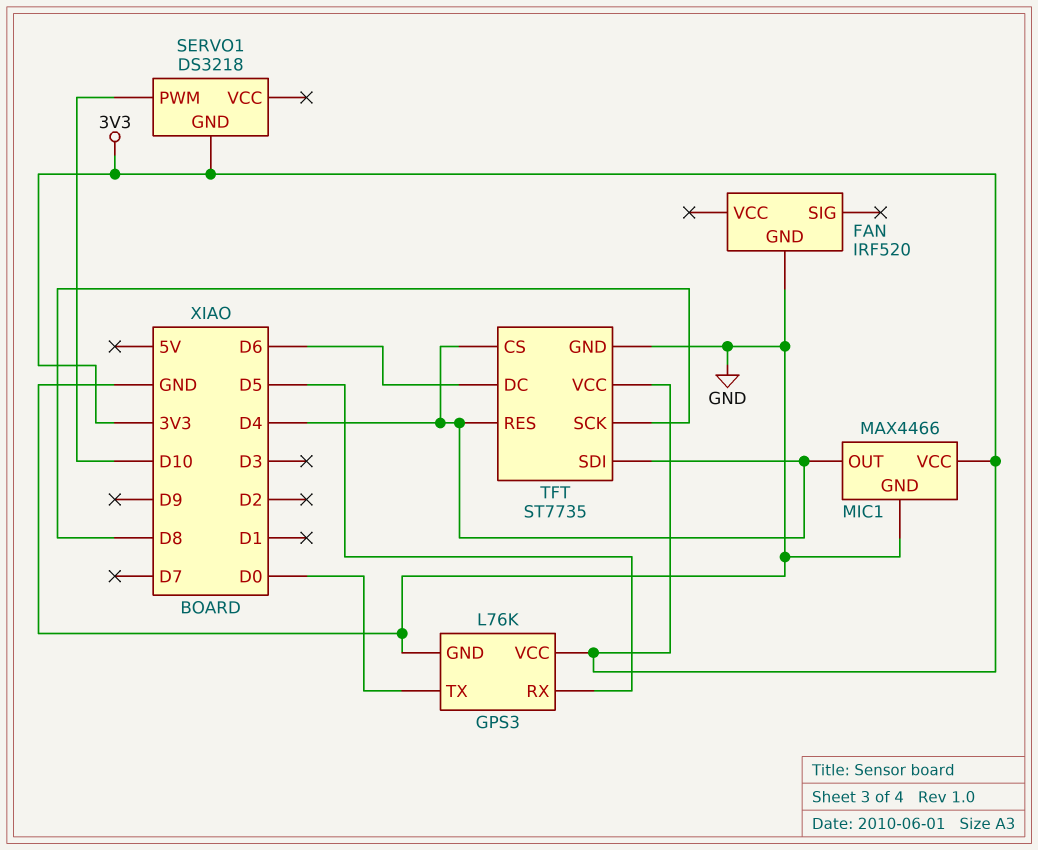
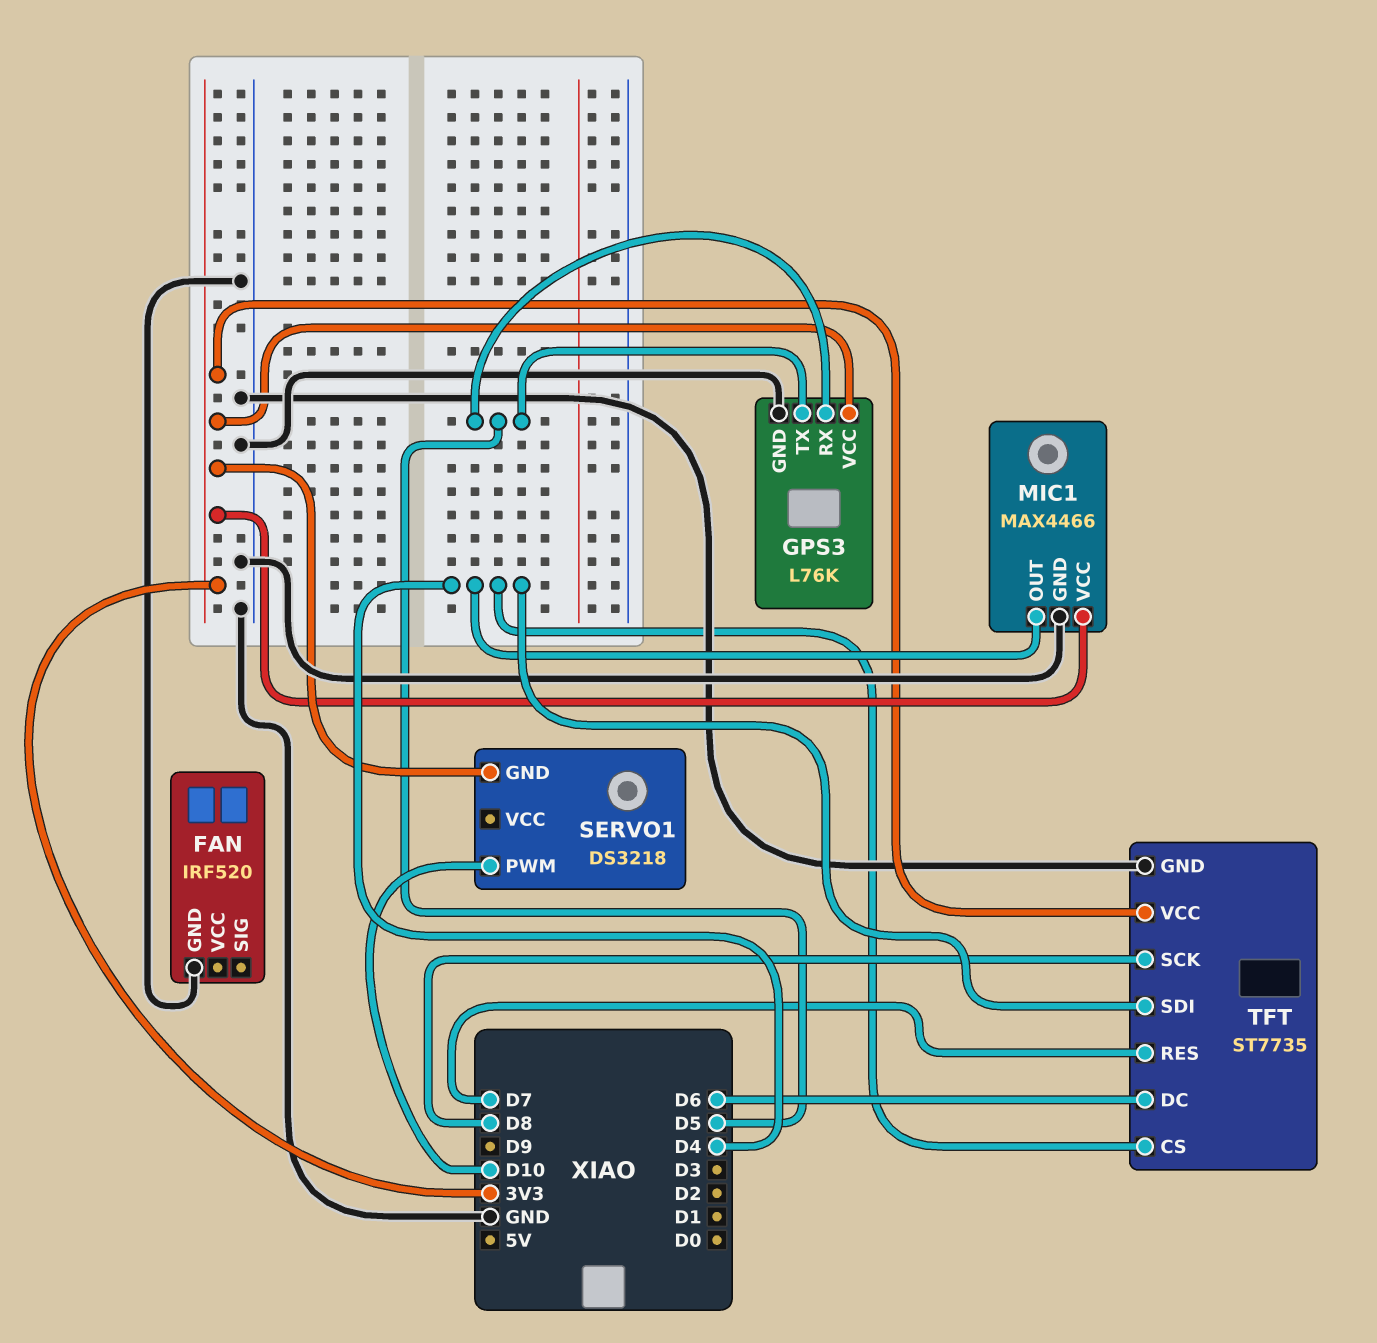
GPS3 pin TX: D0 -> D5
TFT pin RES: D4 -> D7

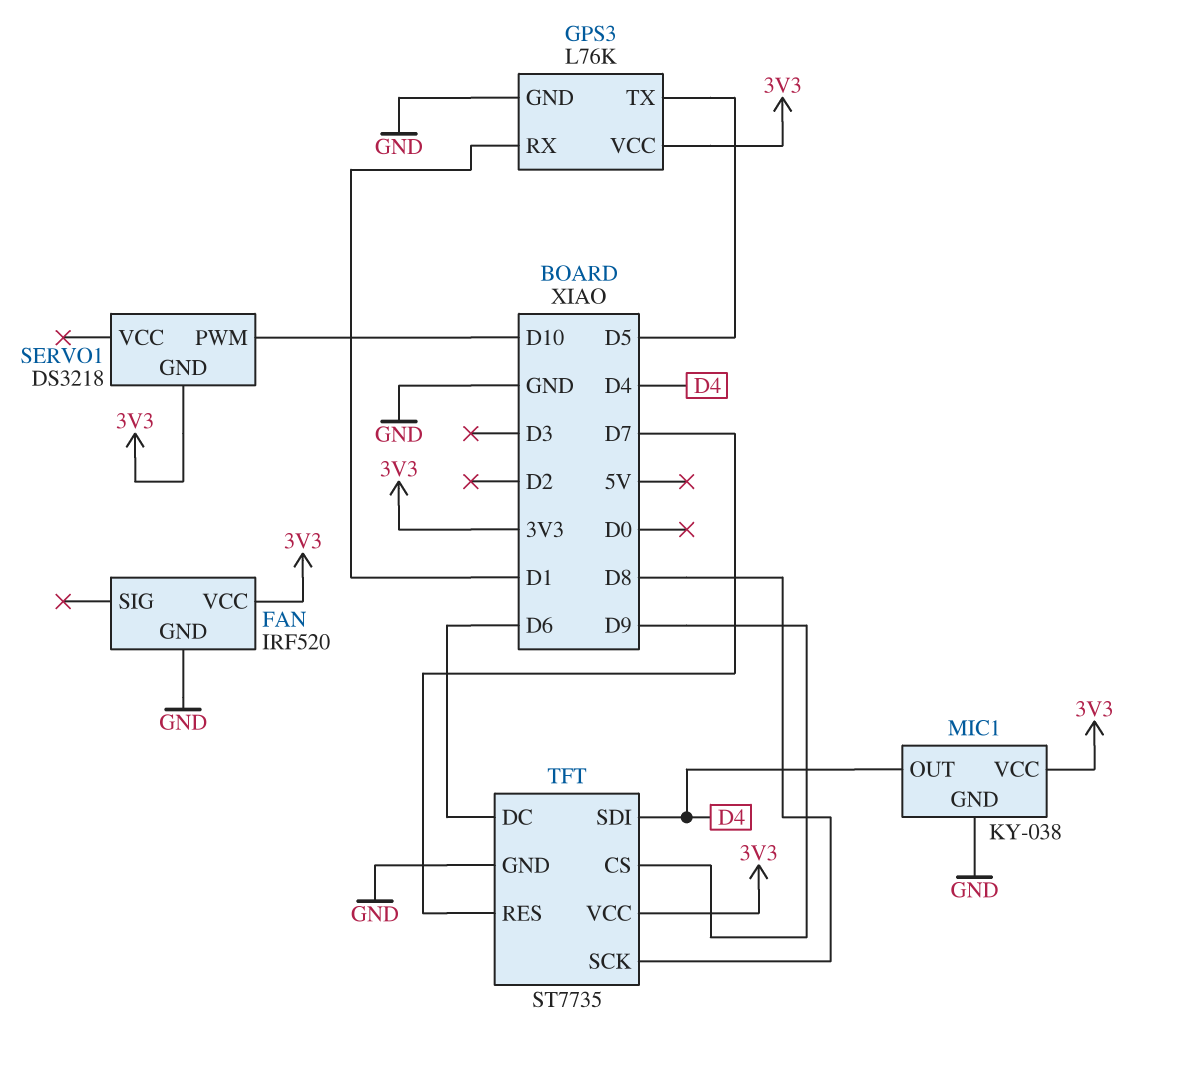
FAN pin VCC: none -> 3V3
GPS3 pin RX: D5 -> D1
MIC1: MAX4466 -> KY-038
TFT pin CS: D4 -> D9

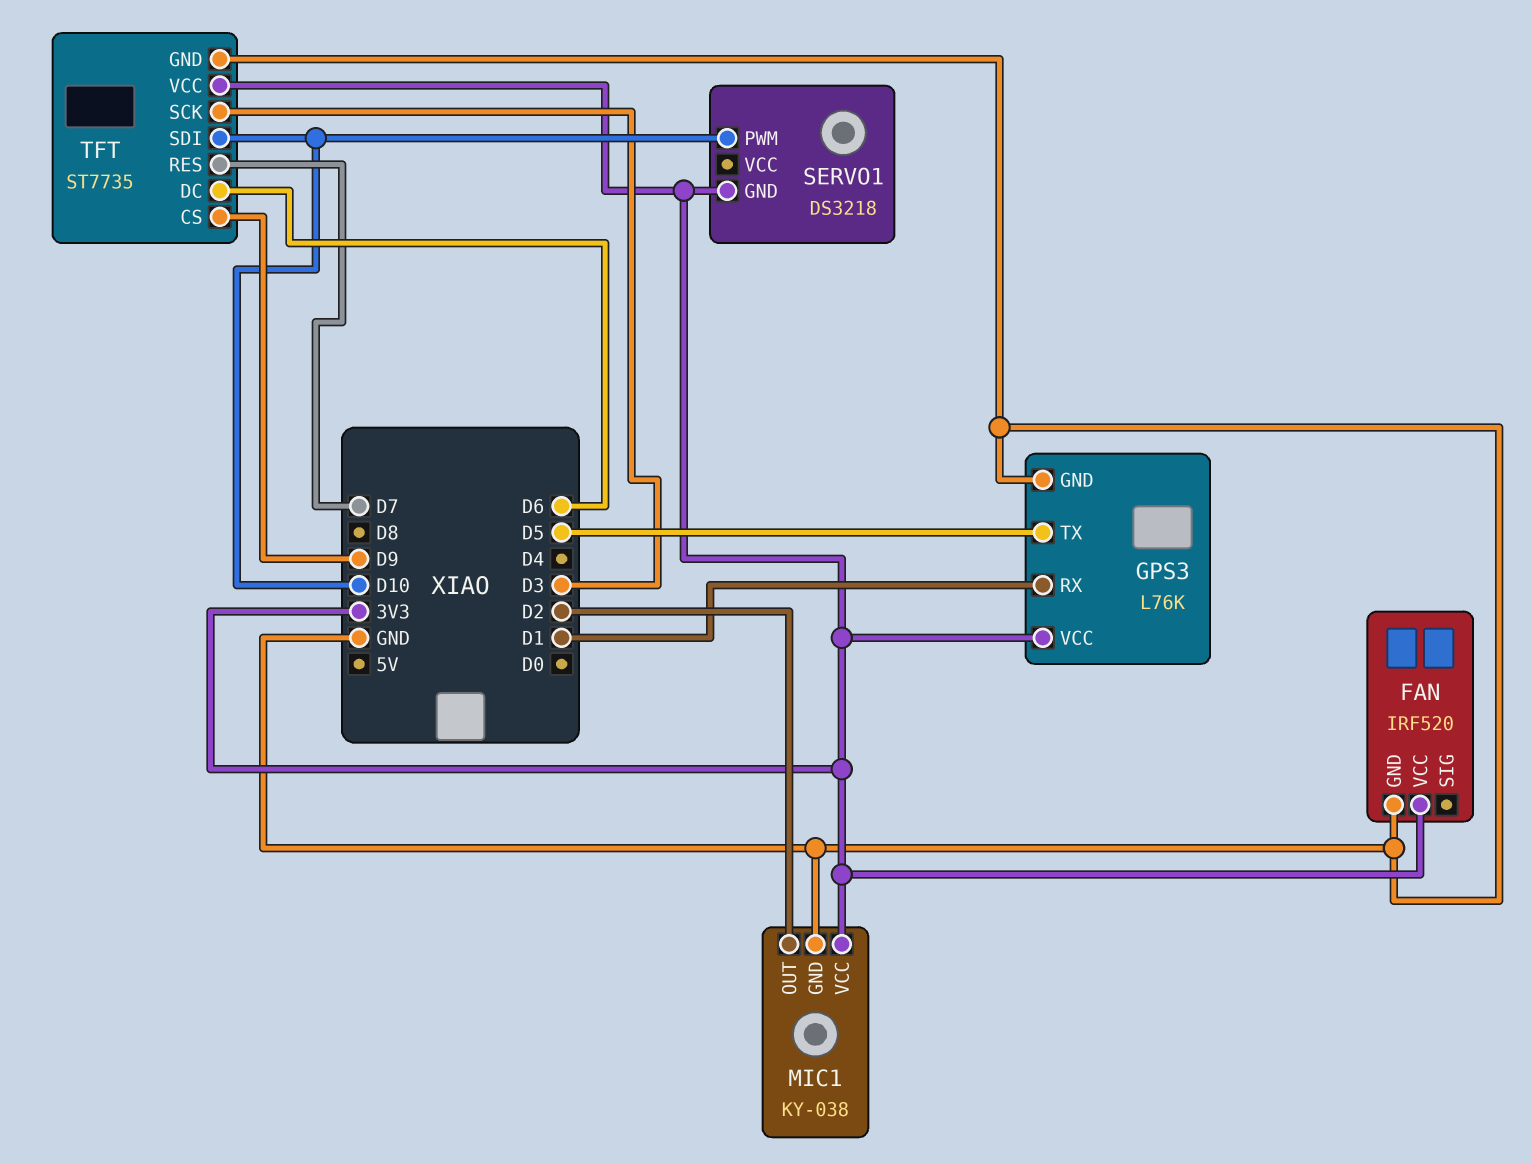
MIC1 pin OUT: D4 -> D2
TFT pin SCK: D8 -> D3
TFT pin SDI: D4 -> D10

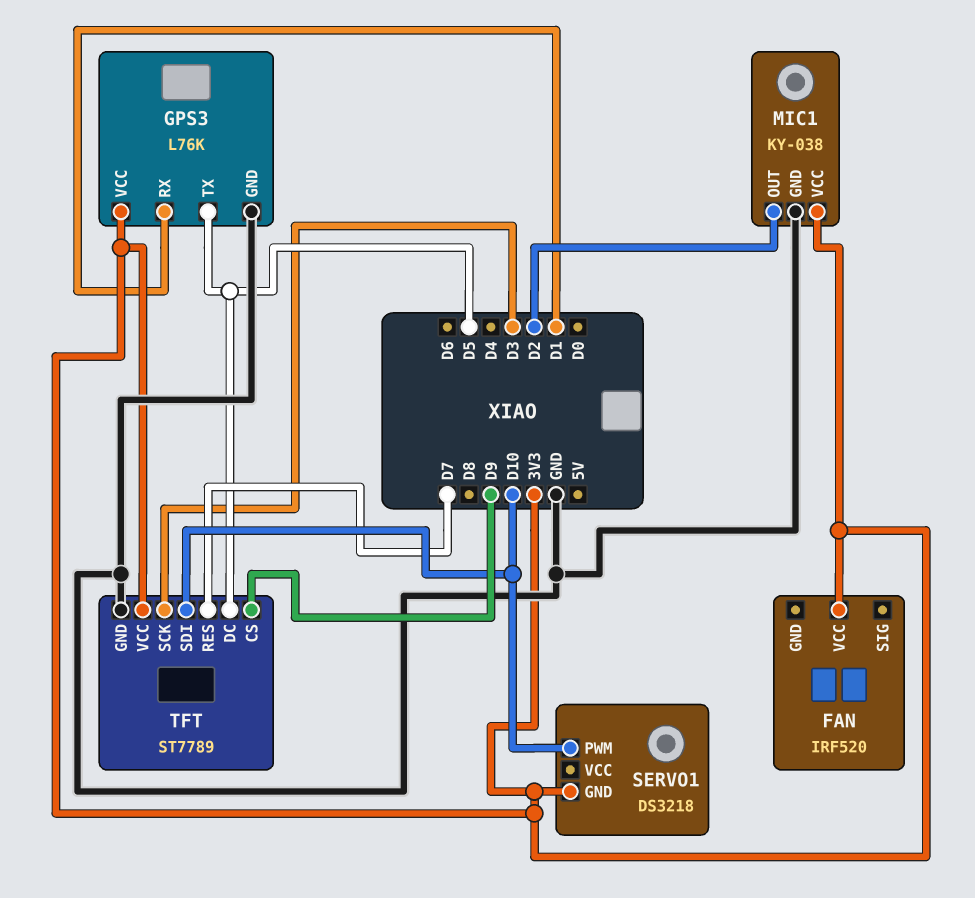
FAN pin GND: GND -> none
TFT: ST7735 -> ST7789
TFT pin DC: D6 -> D5

